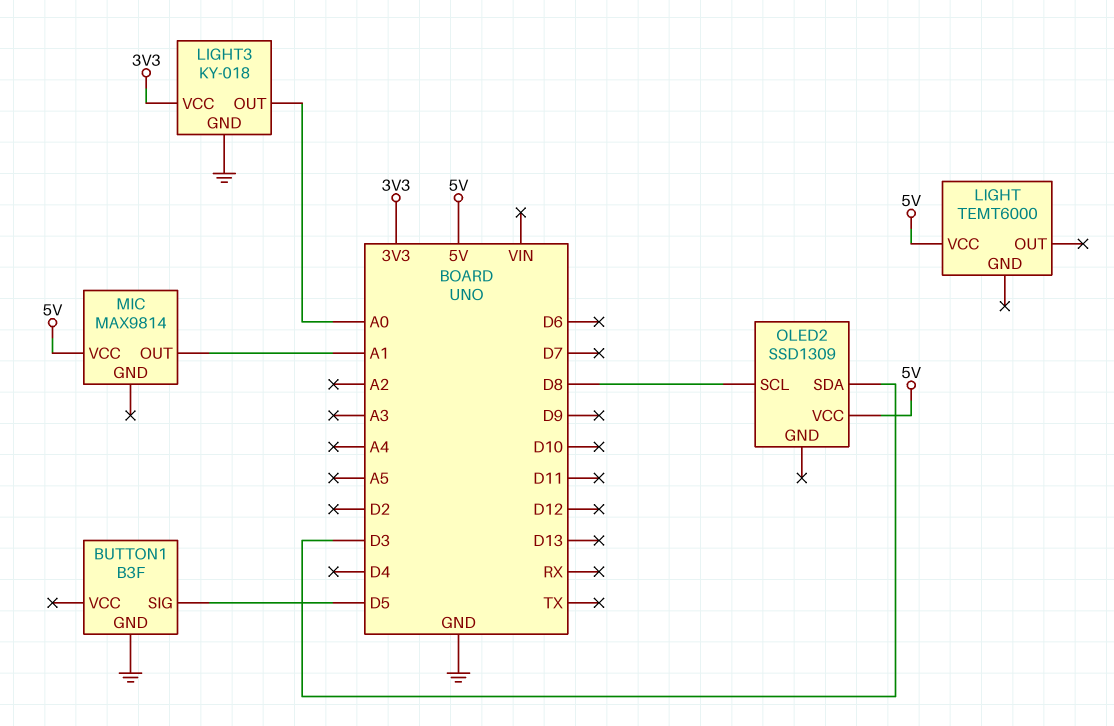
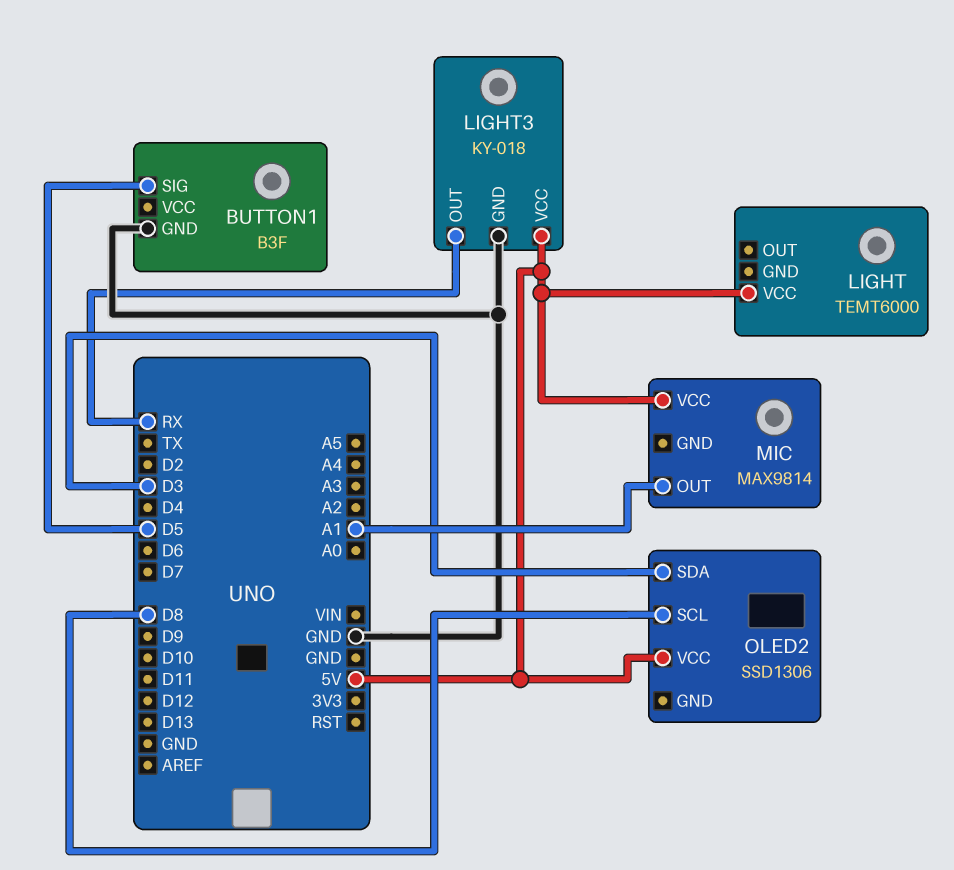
LIGHT3 pin OUT: A0 -> RX
LIGHT3 pin VCC: 3V3 -> 5V
OLED2: SSD1309 -> SSD1306

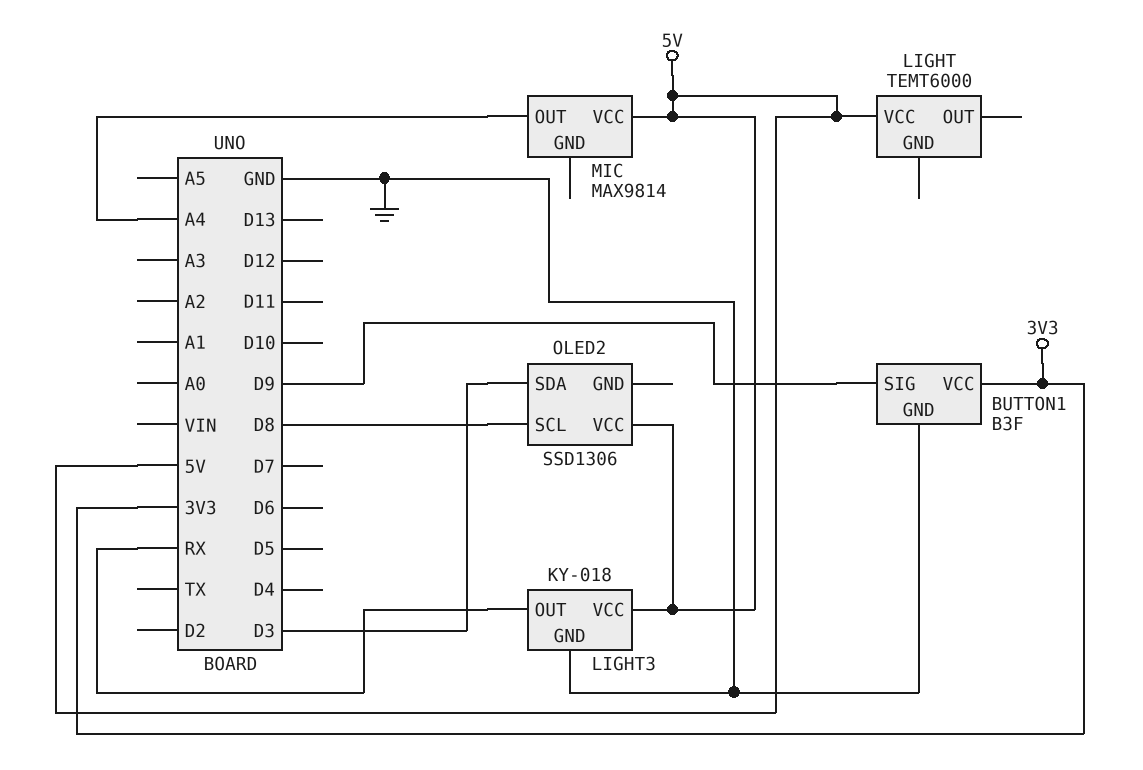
BUTTON1 pin SIG: D5 -> D9
BUTTON1 pin VCC: none -> 3V3
MIC pin OUT: A1 -> A4

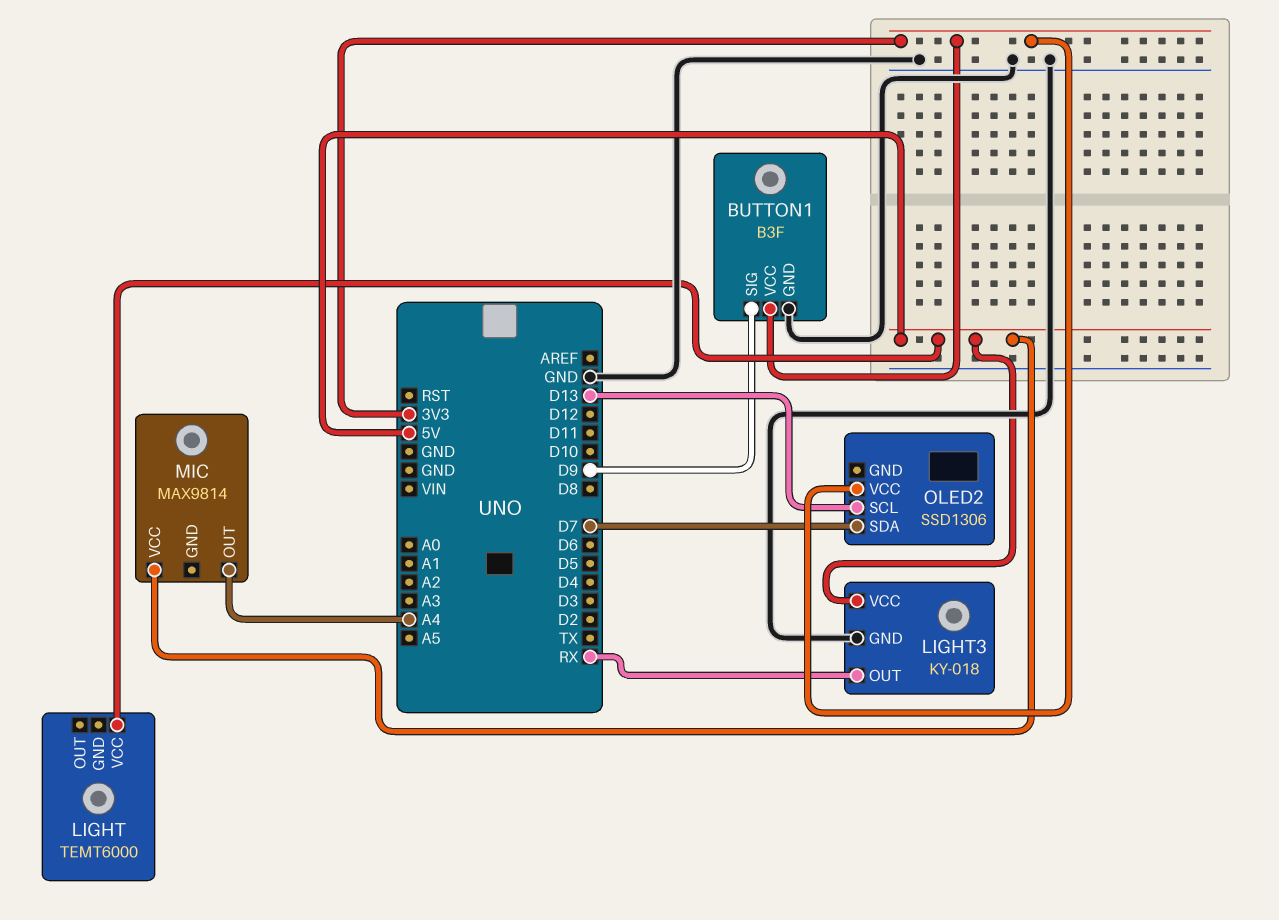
OLED2 pin SCL: D8 -> D13
OLED2 pin SDA: D3 -> D7
OLED2 pin VCC: 5V -> 3V3

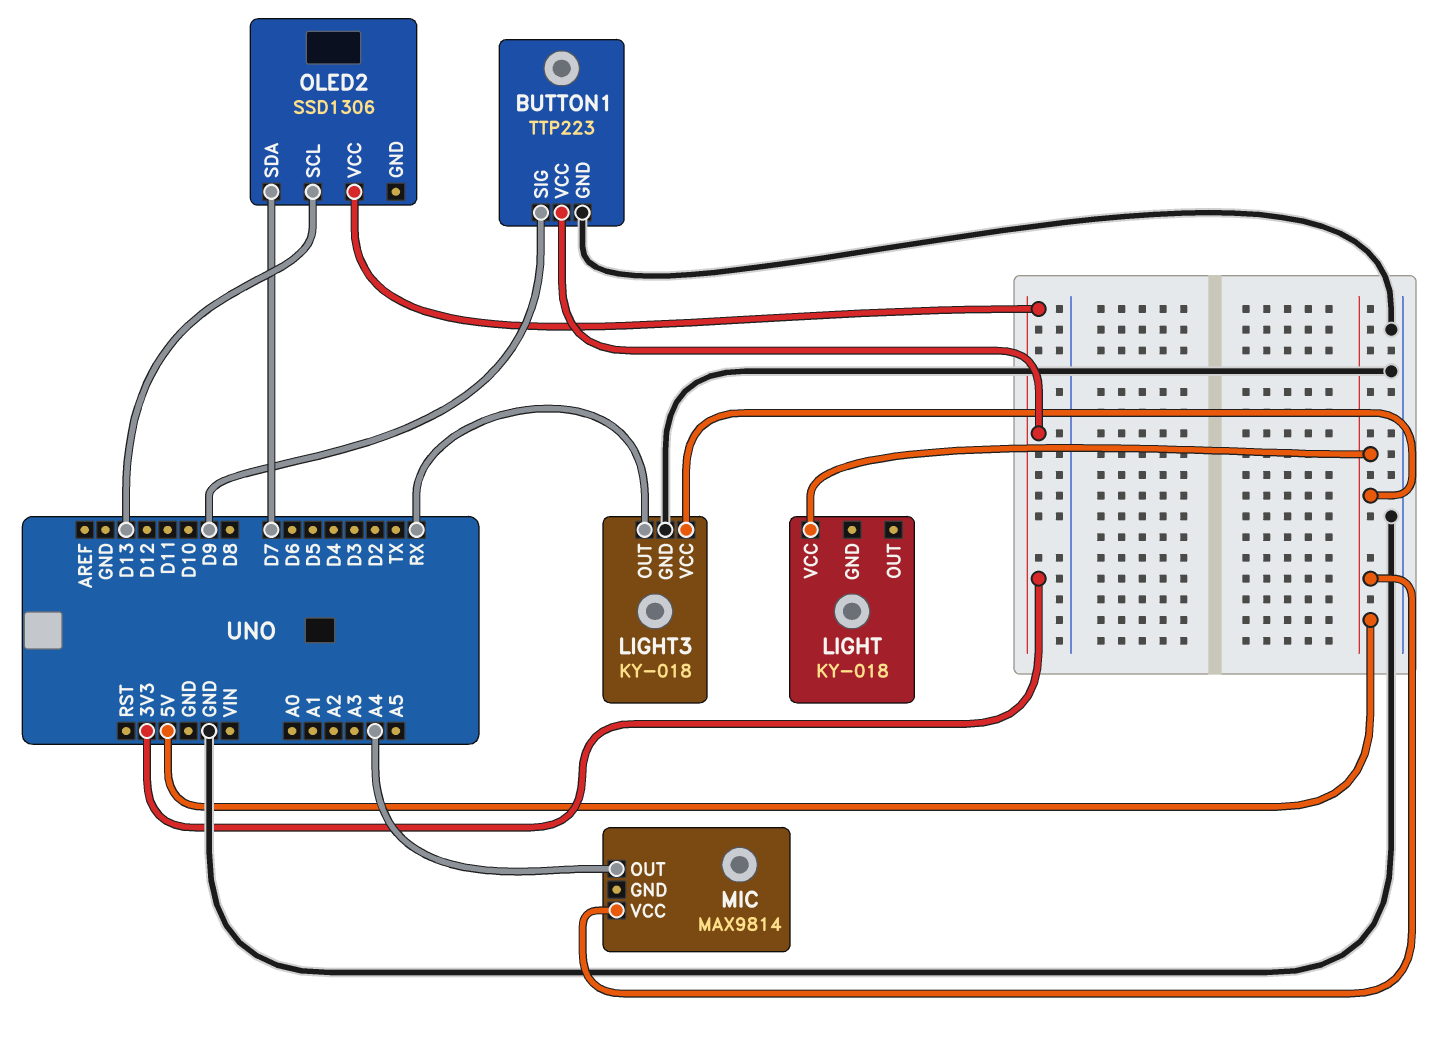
BUTTON1: B3F -> TTP223
LIGHT: TEMT6000 -> KY-018

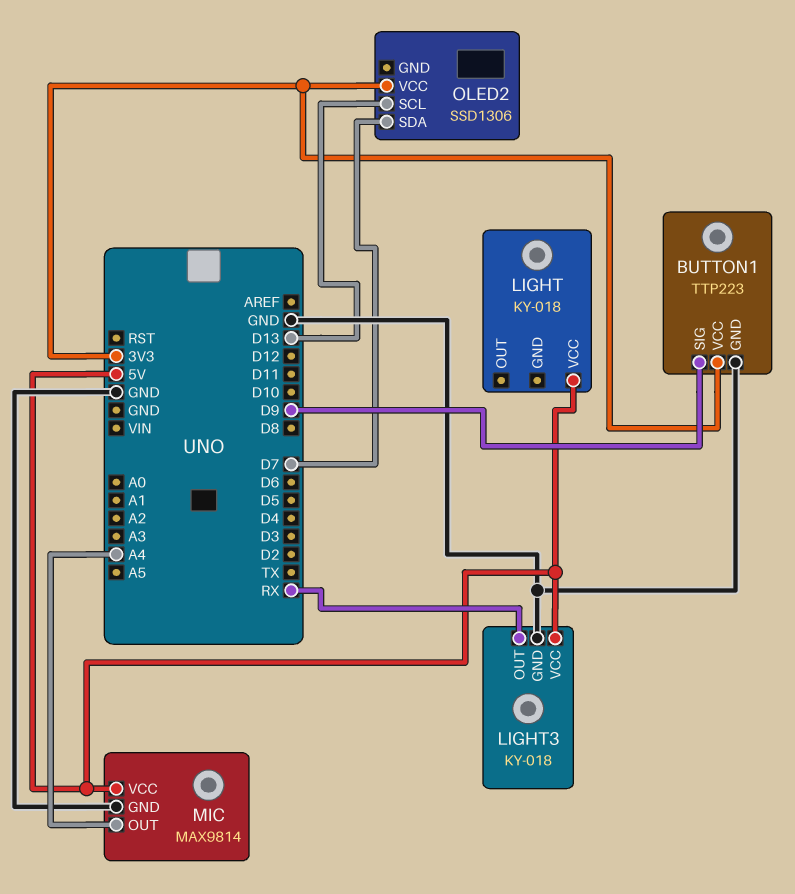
MIC pin GND: none -> GND

